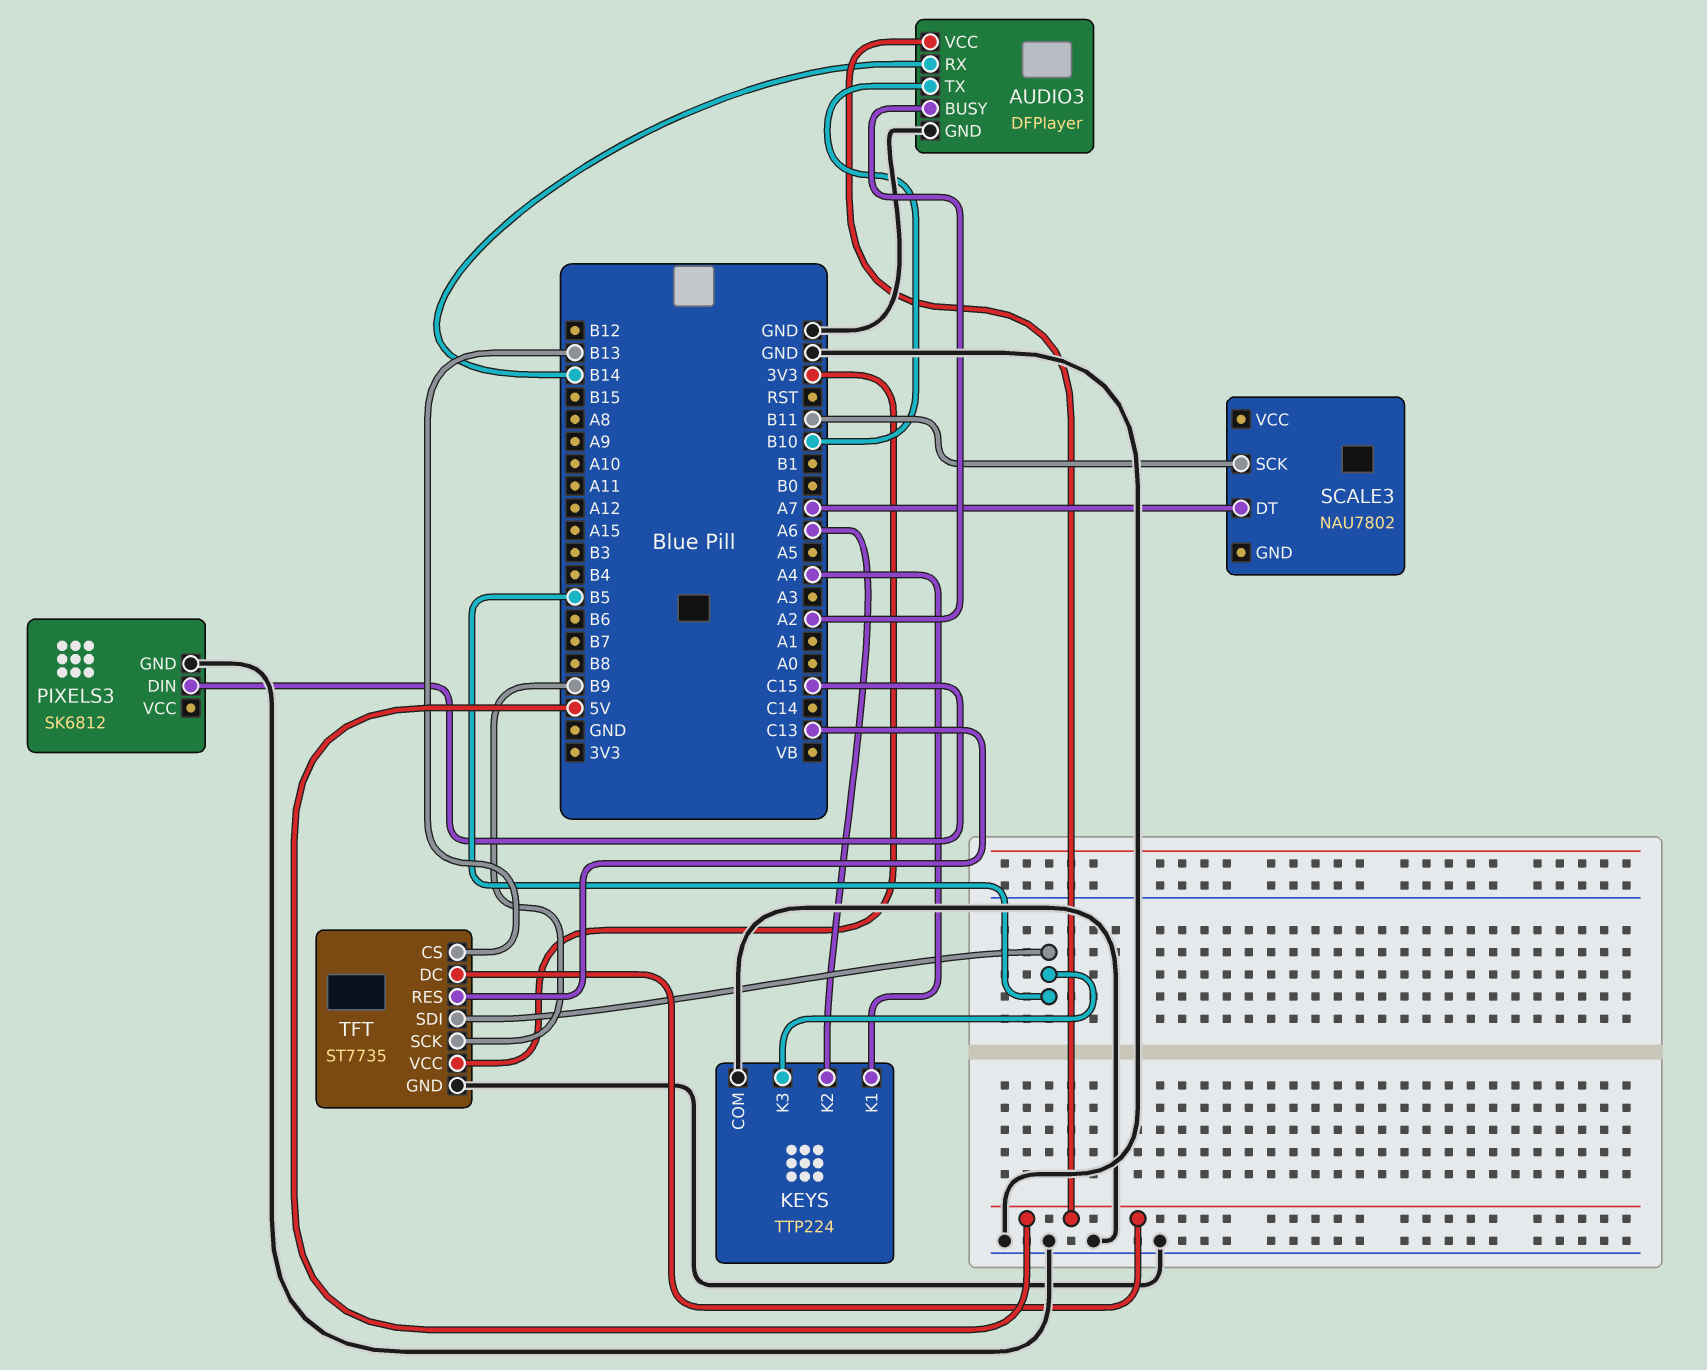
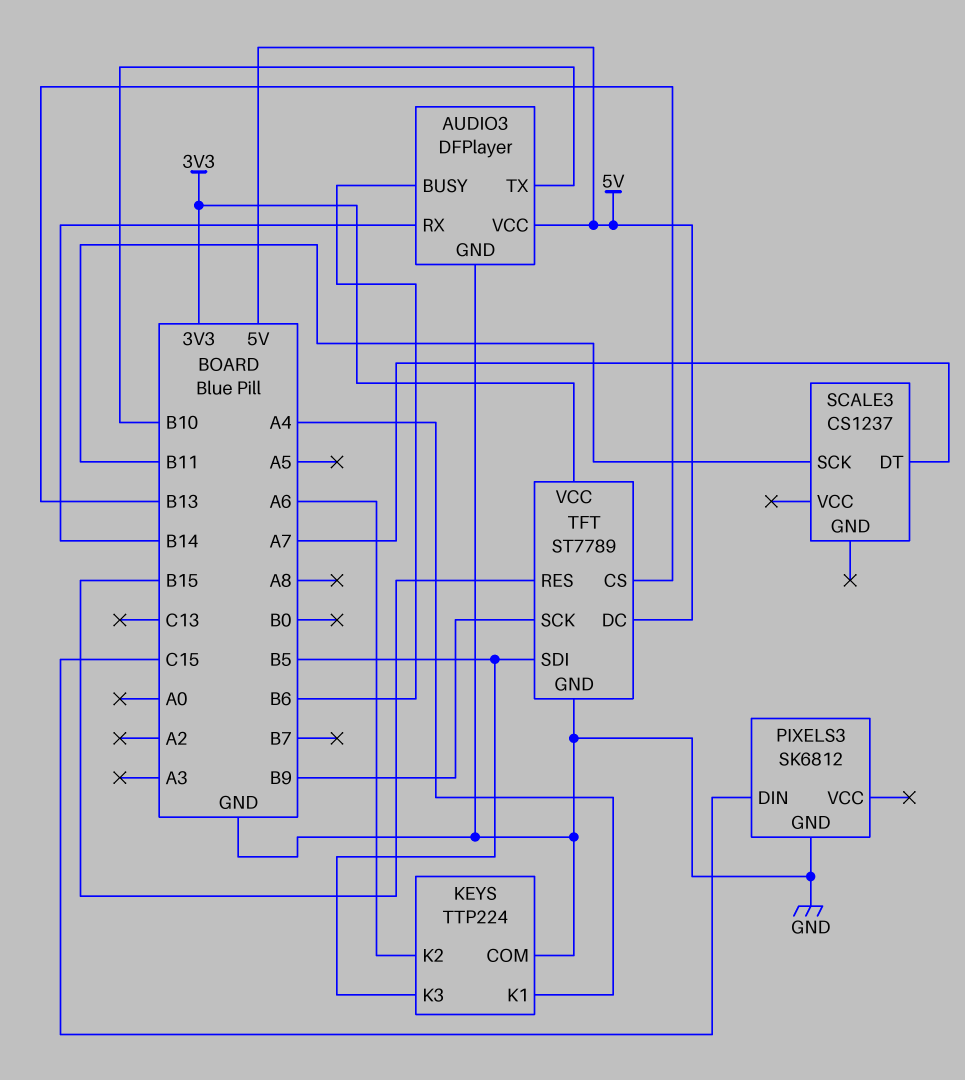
AUDIO3 pin BUSY: A2 -> B6
SCALE3: NAU7802 -> CS1237
TFT: ST7735 -> ST7789
TFT pin RES: C13 -> B15

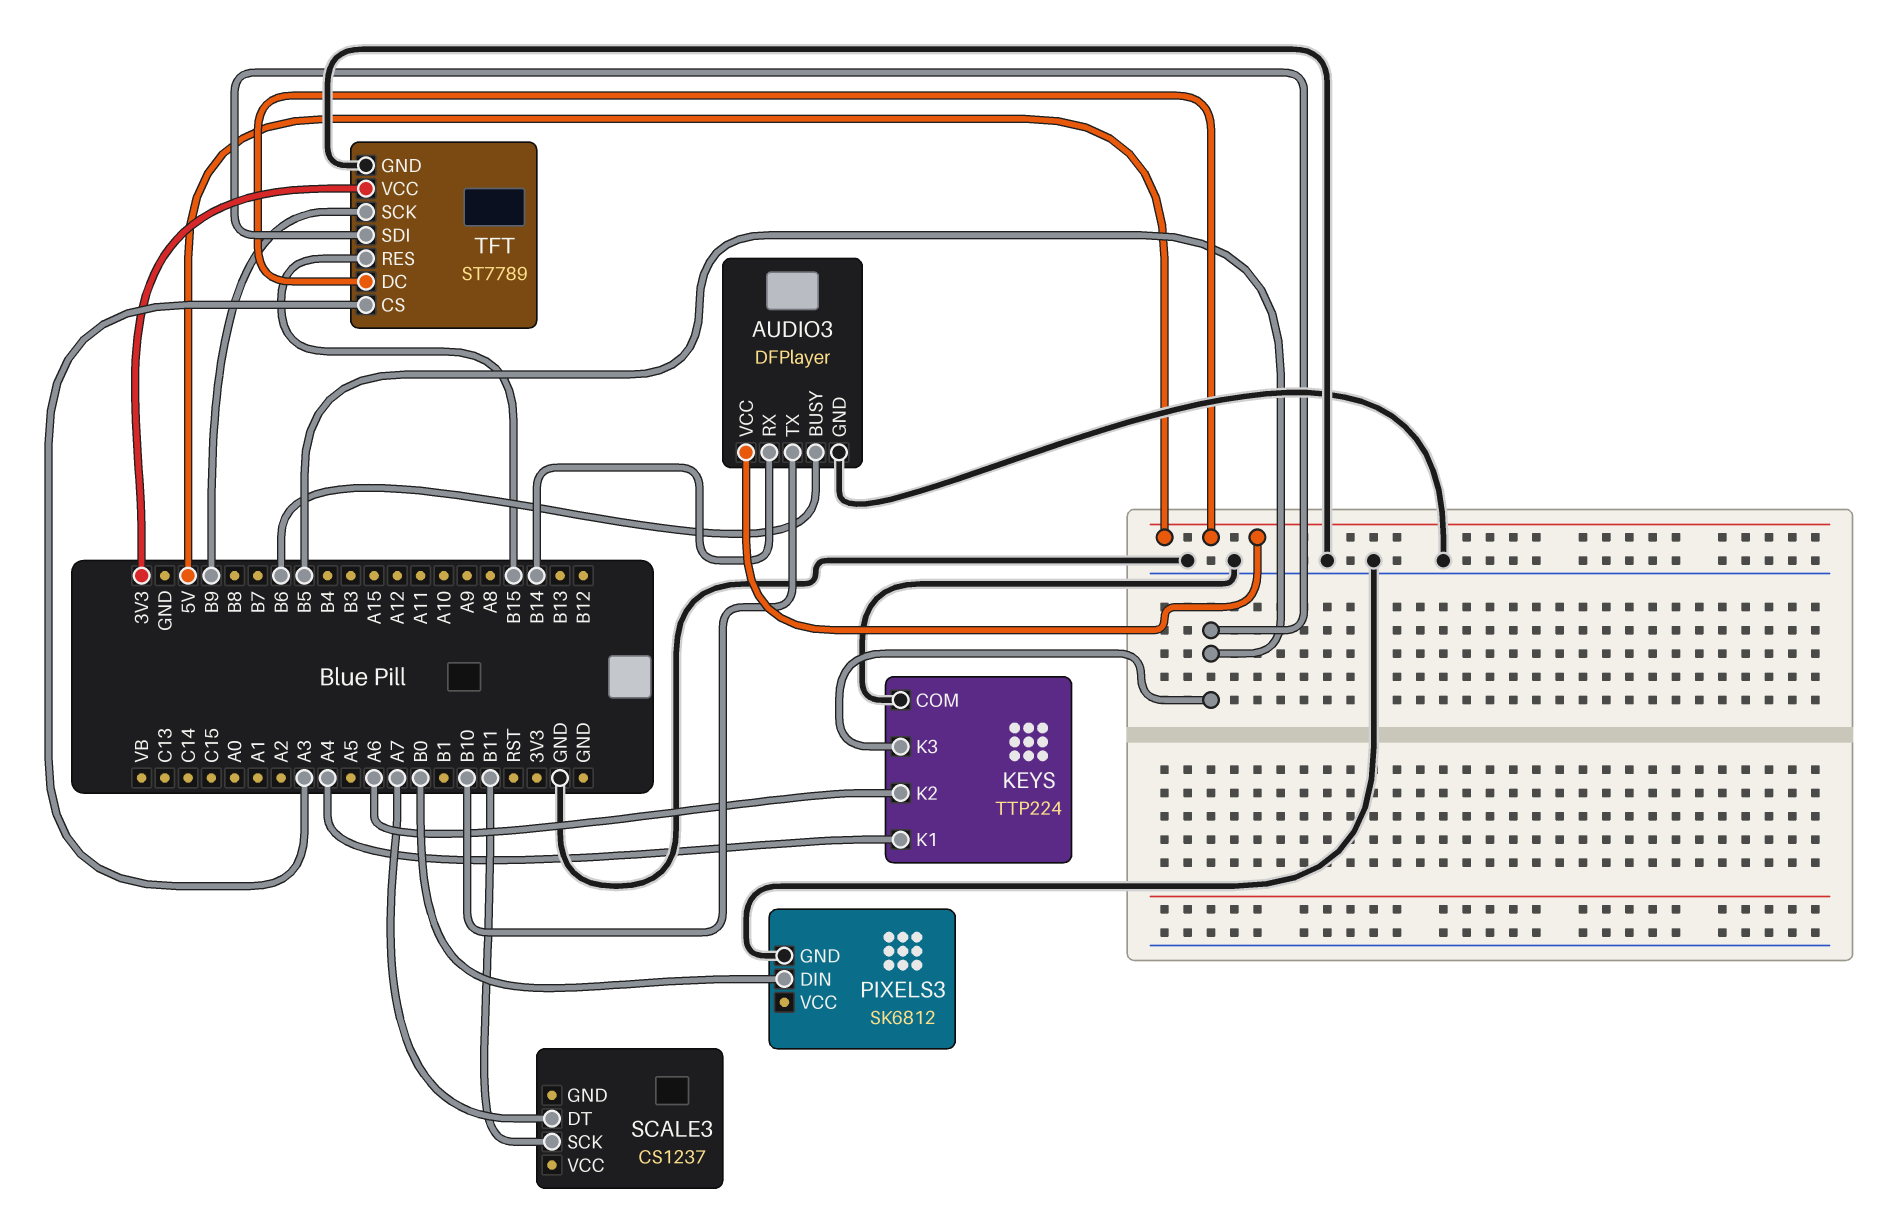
PIXELS3 pin DIN: C15 -> B0
TFT pin CS: B13 -> A3

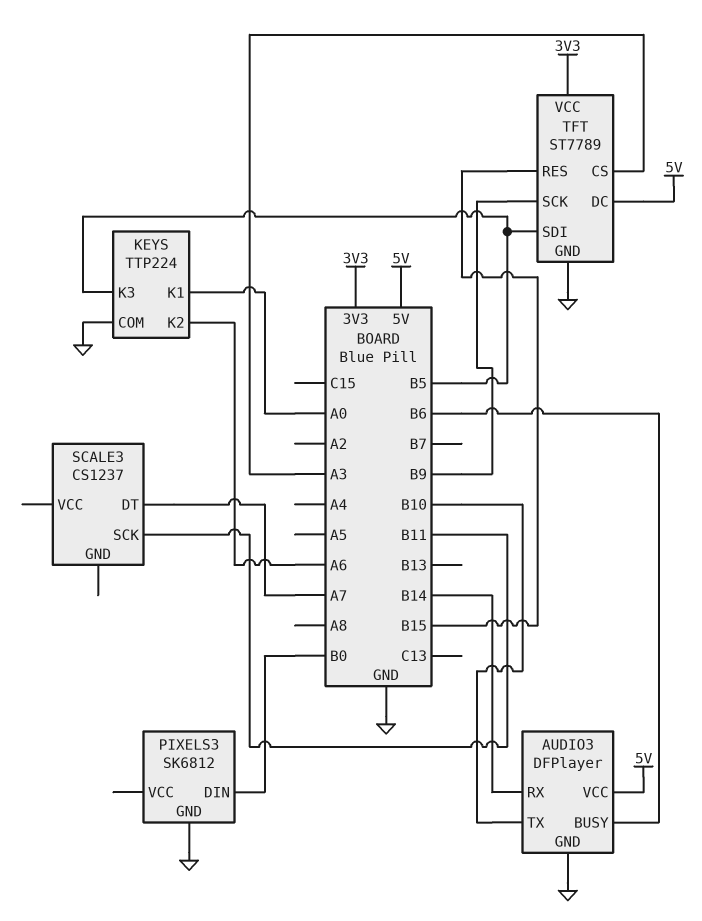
KEYS pin K1: A4 -> A0

